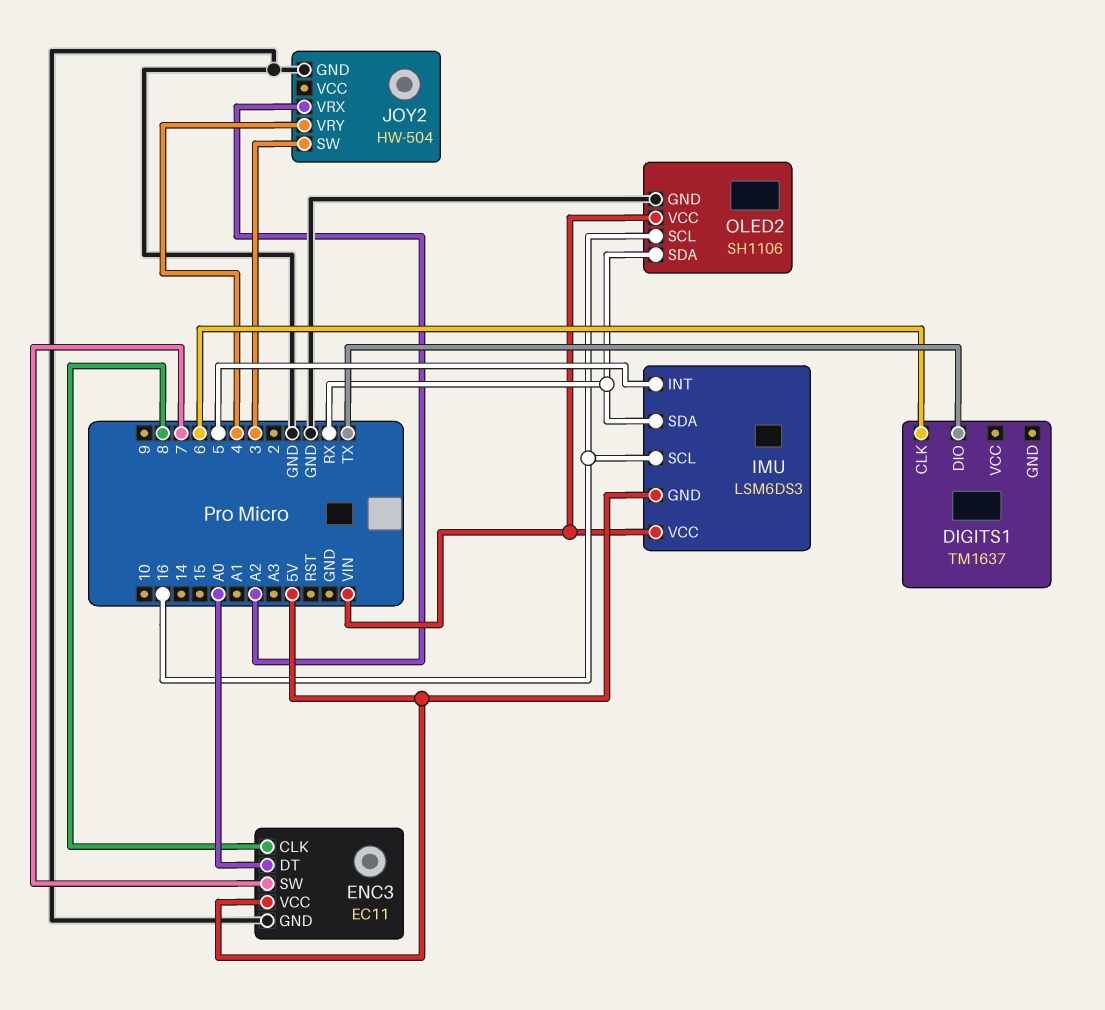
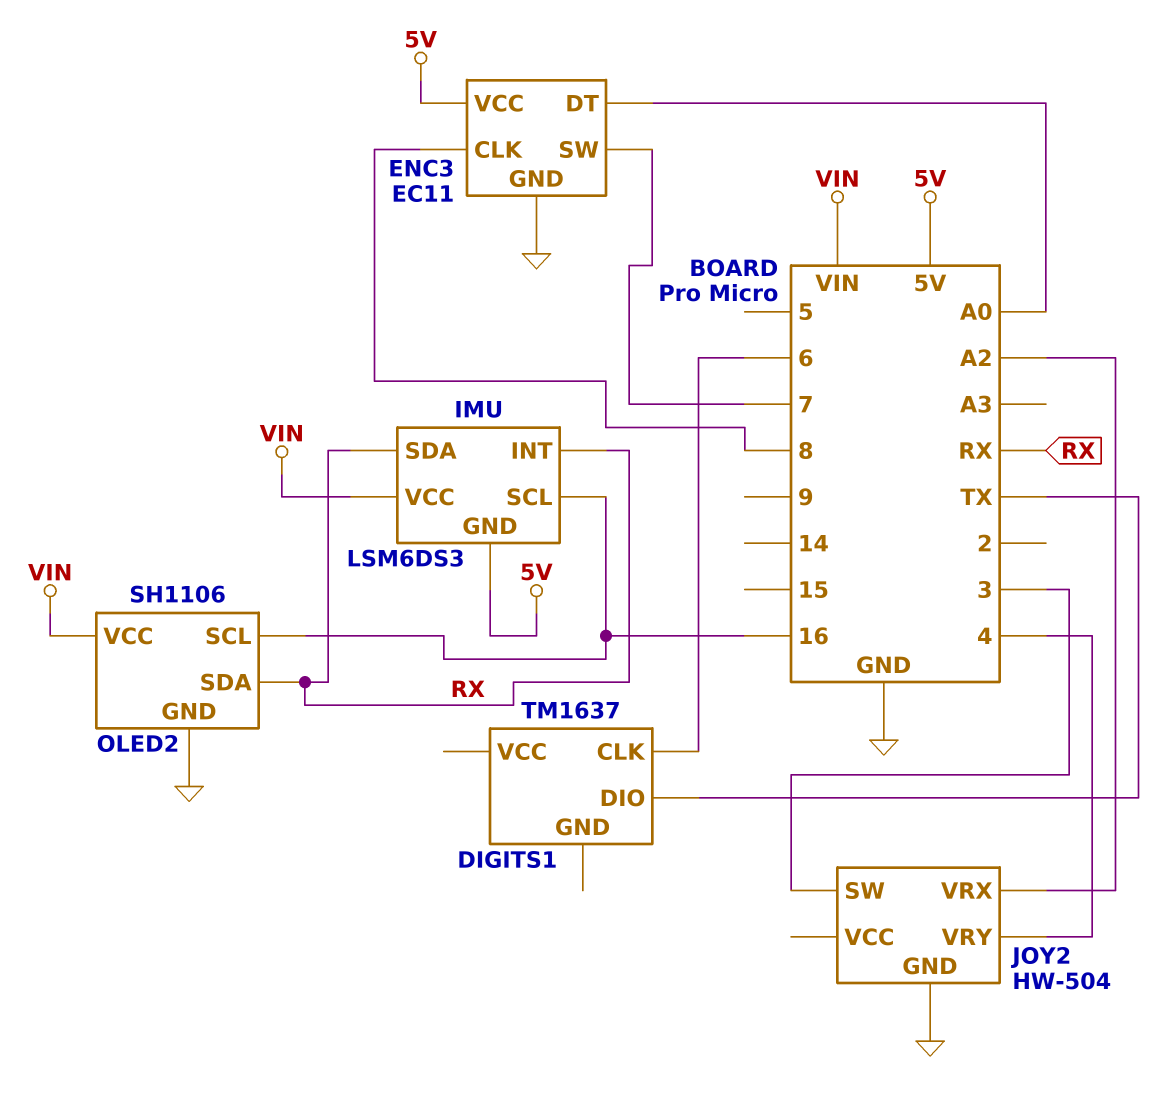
IMU pin INT: 5 -> RX

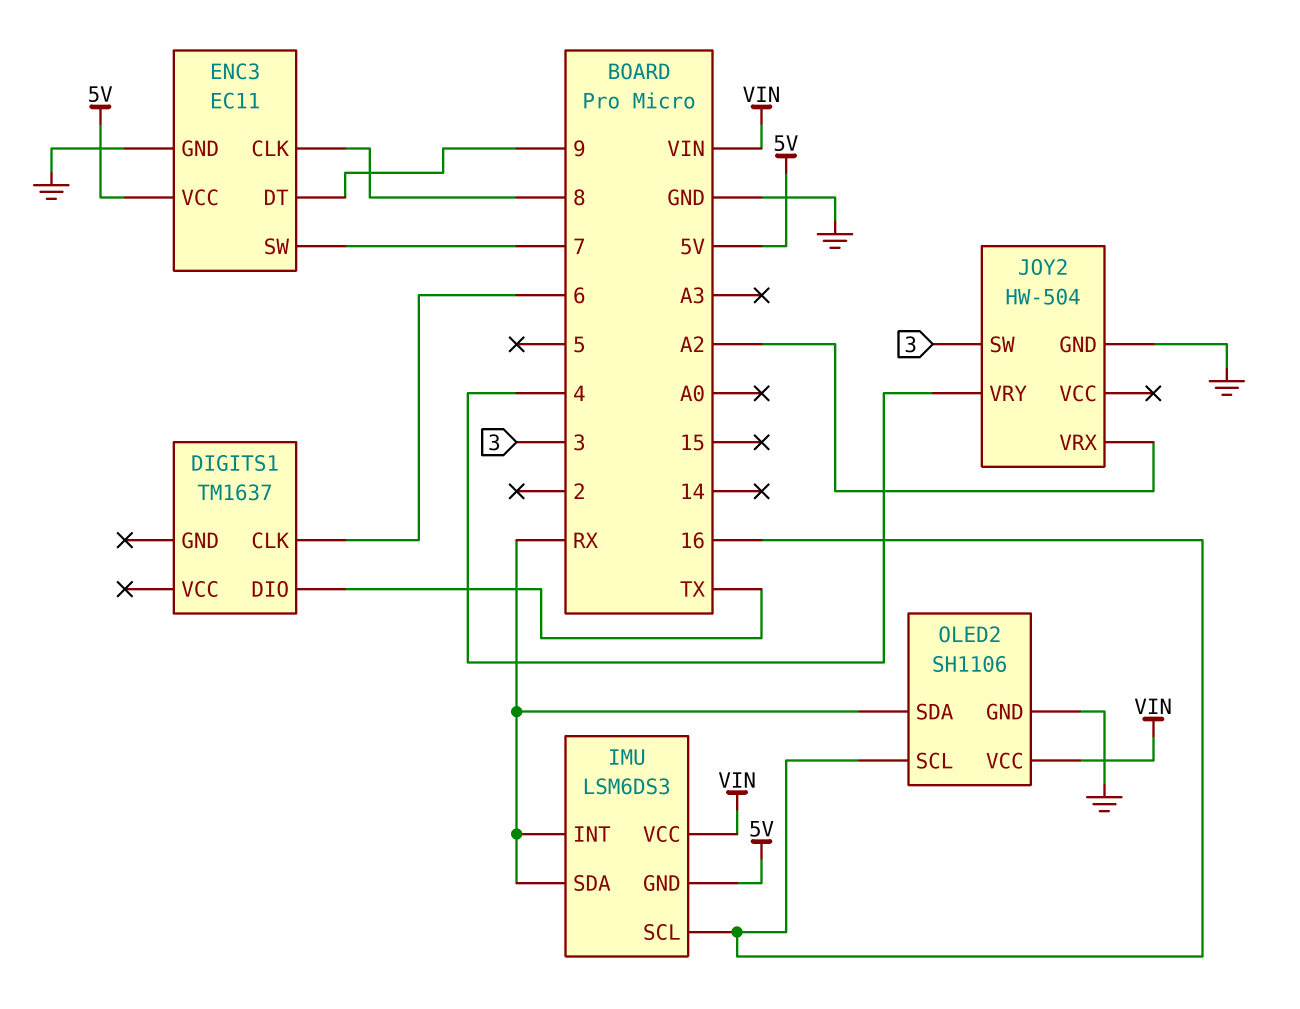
ENC3 pin DT: A0 -> 9

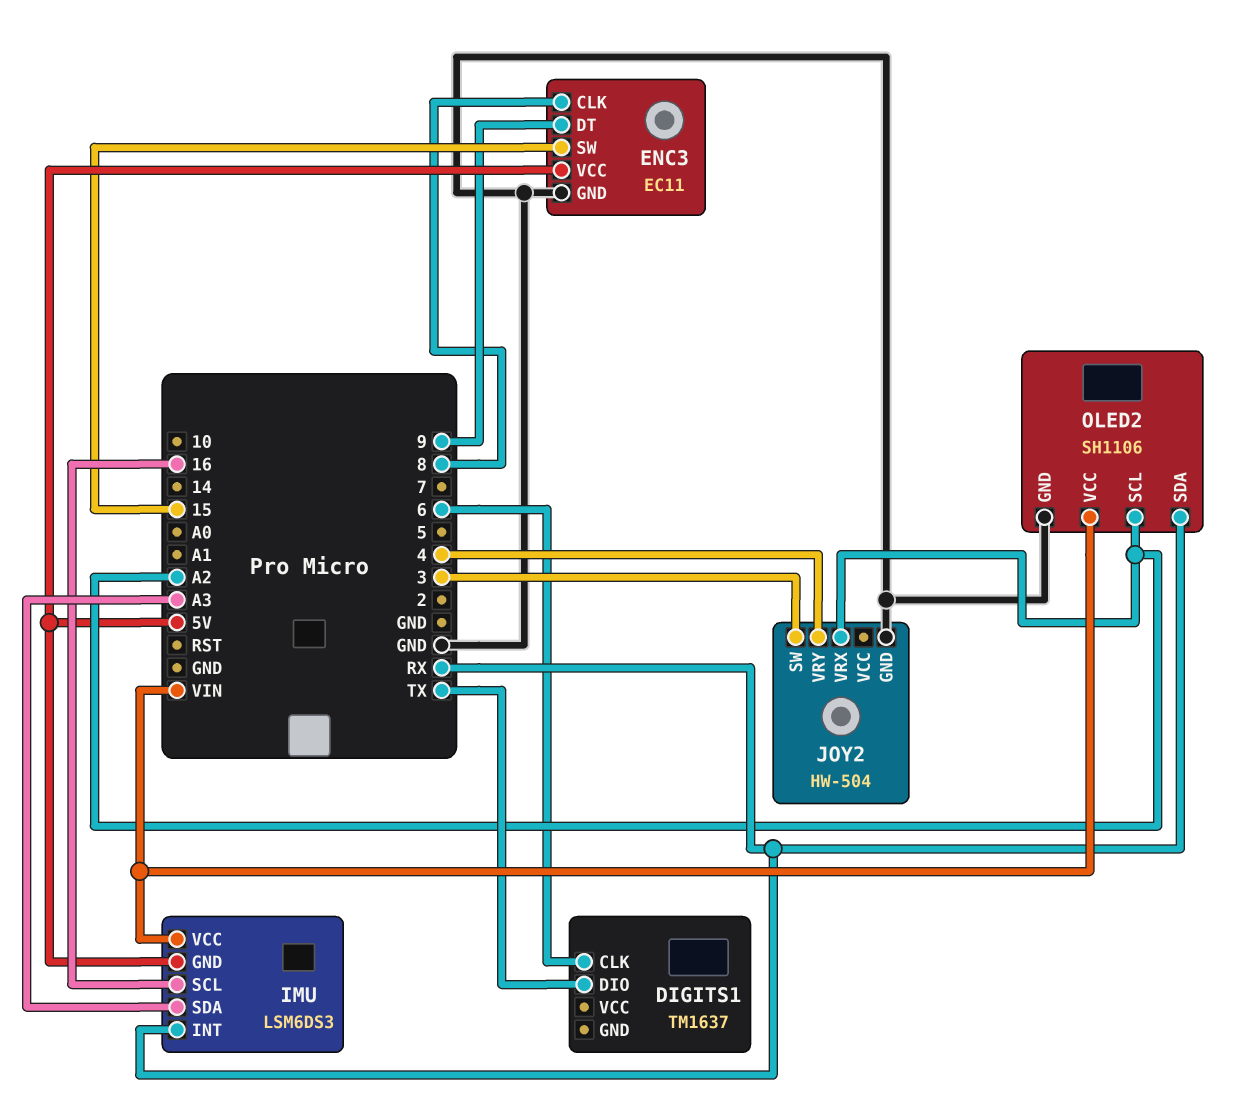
ENC3 pin SW: 7 -> 15
IMU pin SDA: RX -> A3
OLED2 pin SCL: 16 -> A2

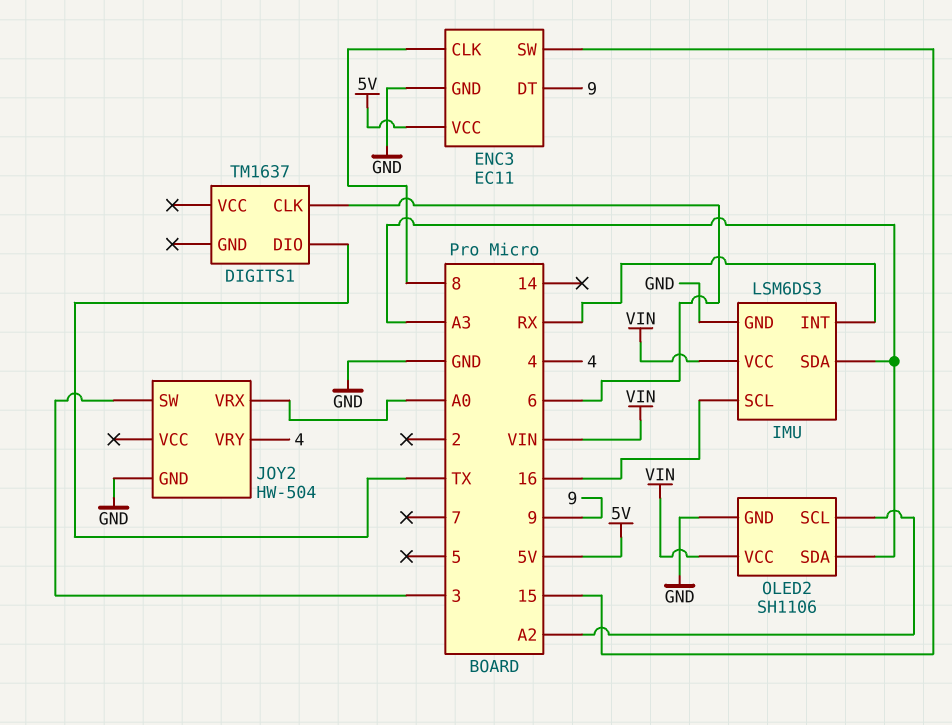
IMU pin GND: 5V -> GND
JOY2 pin VRX: A2 -> A0
OLED2 pin SDA: RX -> A3

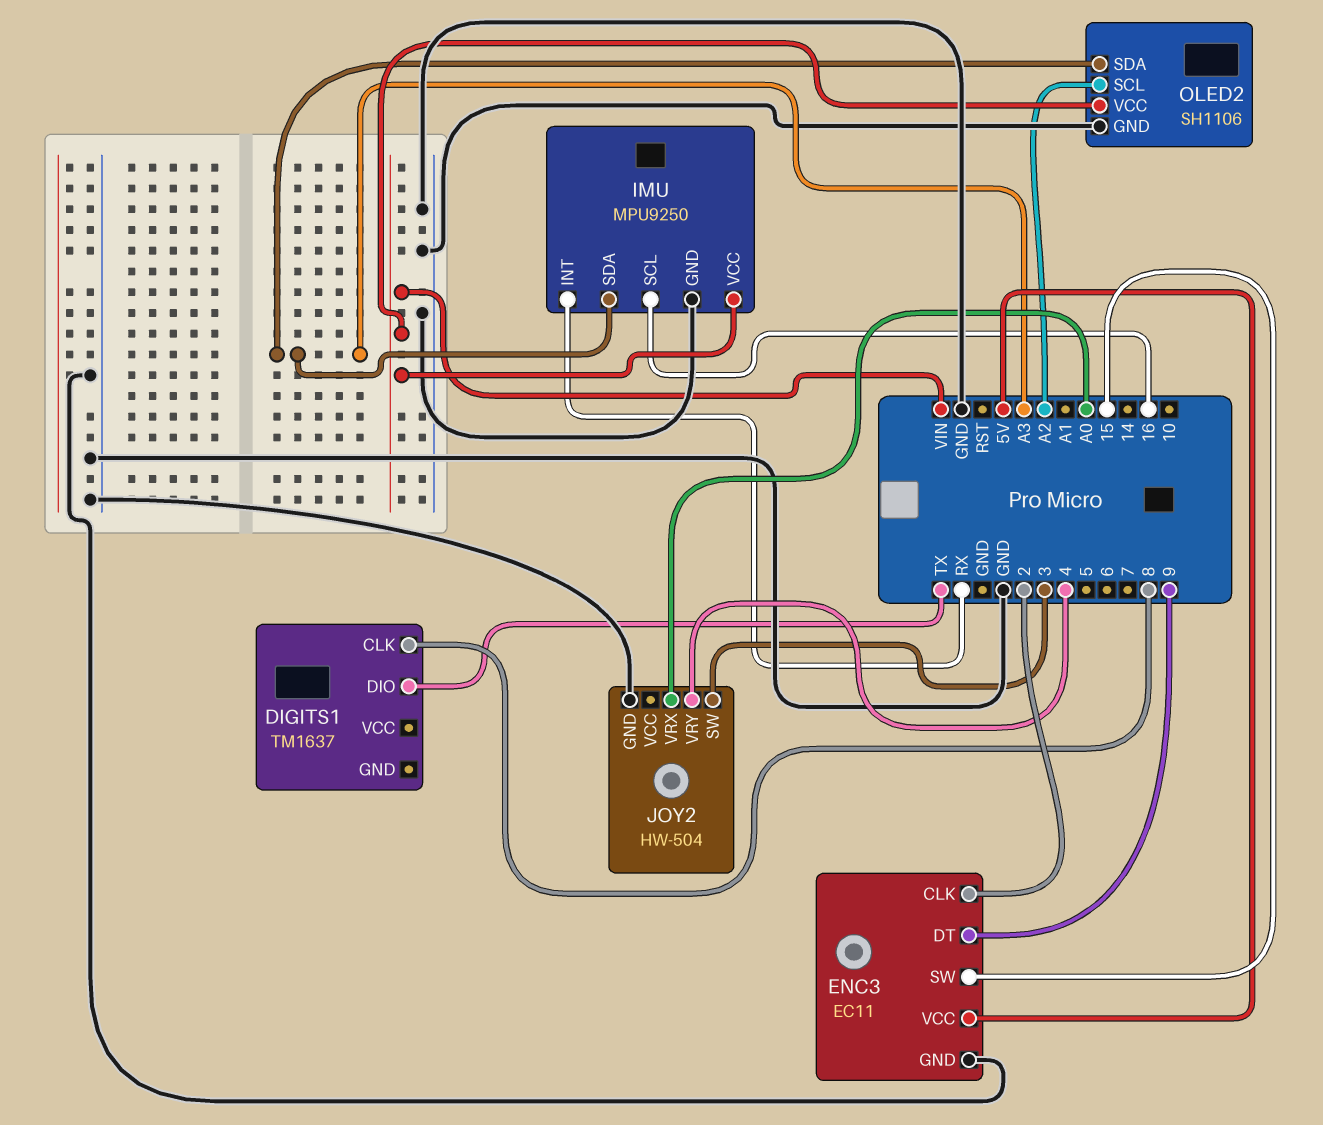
DIGITS1 pin CLK: 6 -> 8
ENC3 pin CLK: 8 -> 2
IMU: LSM6DS3 -> MPU9250

